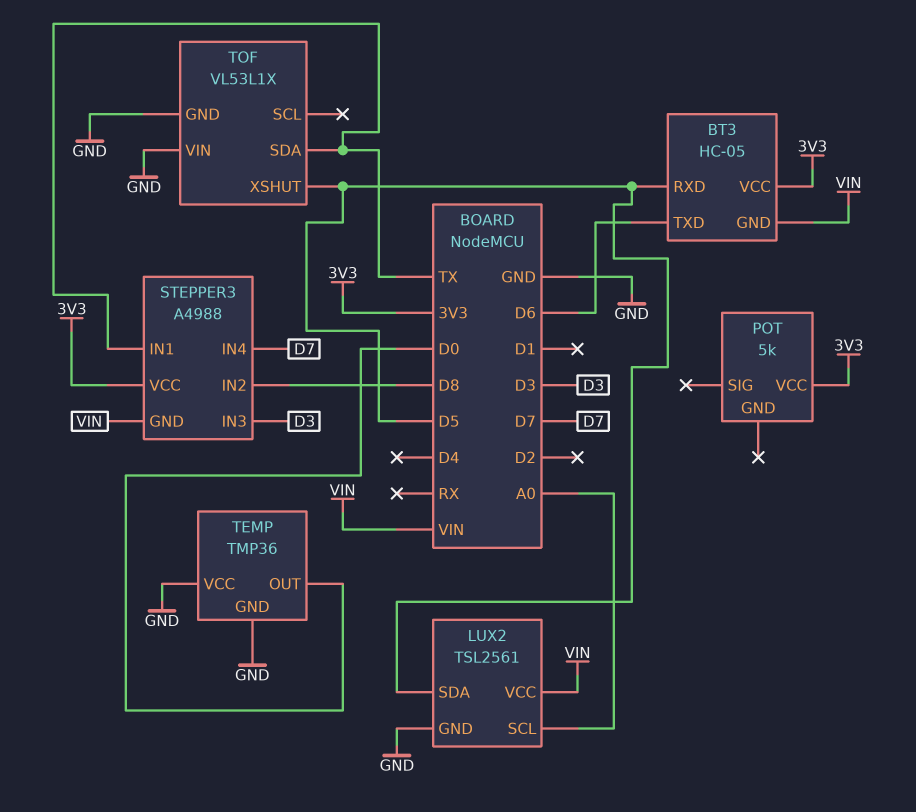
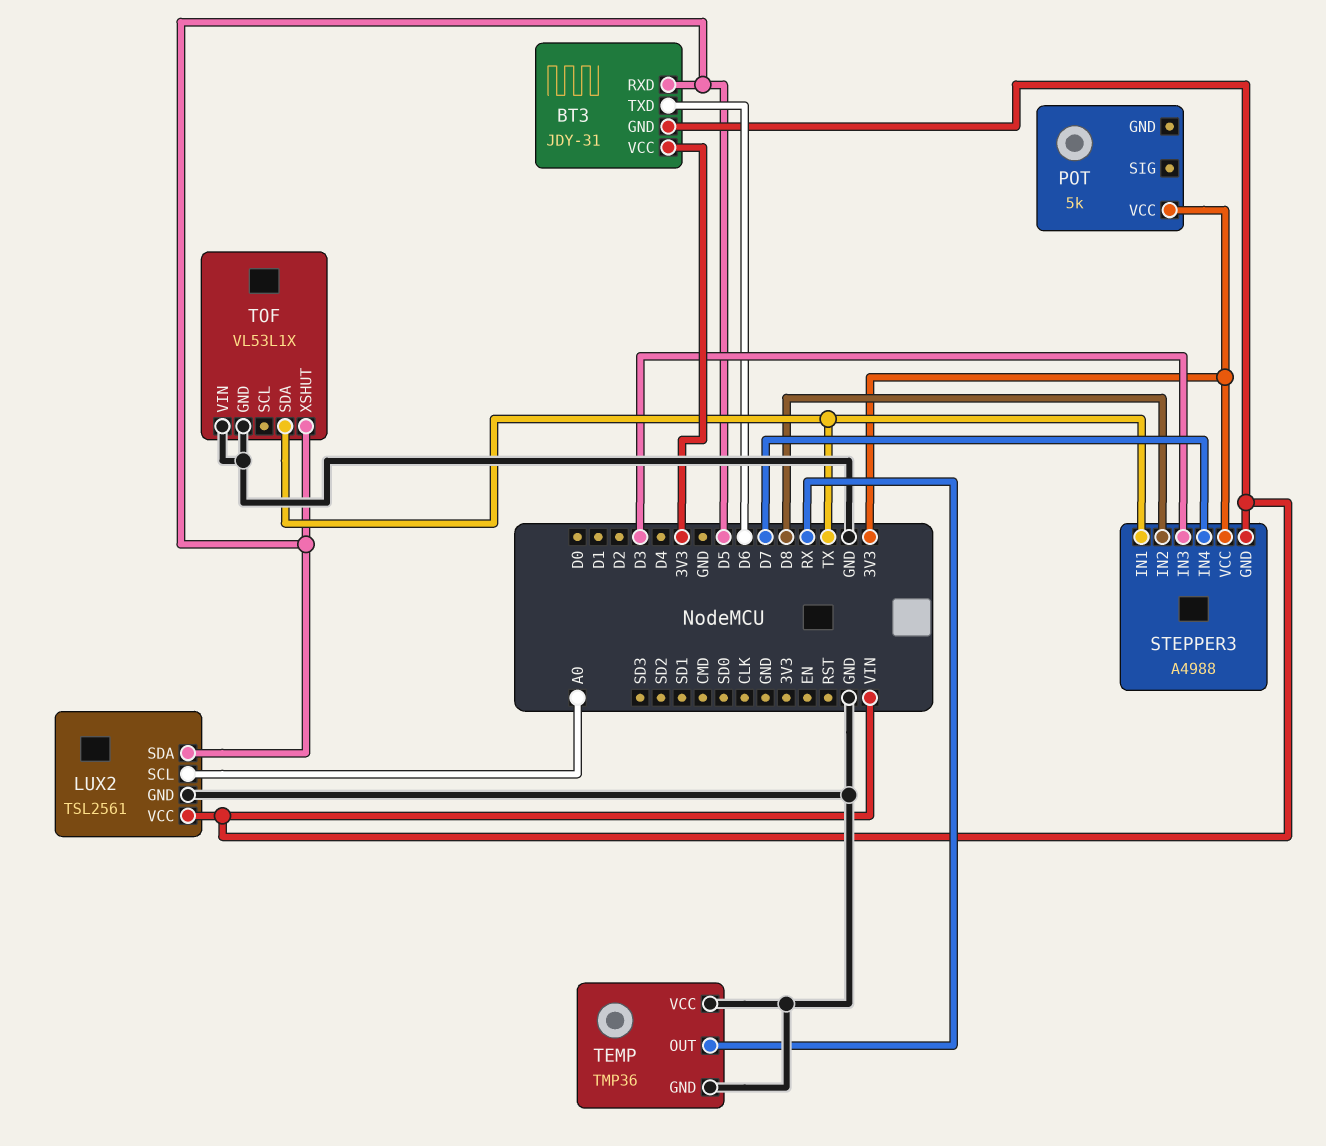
BT3: HC-05 -> JDY-31
TEMP pin OUT: D0 -> RX

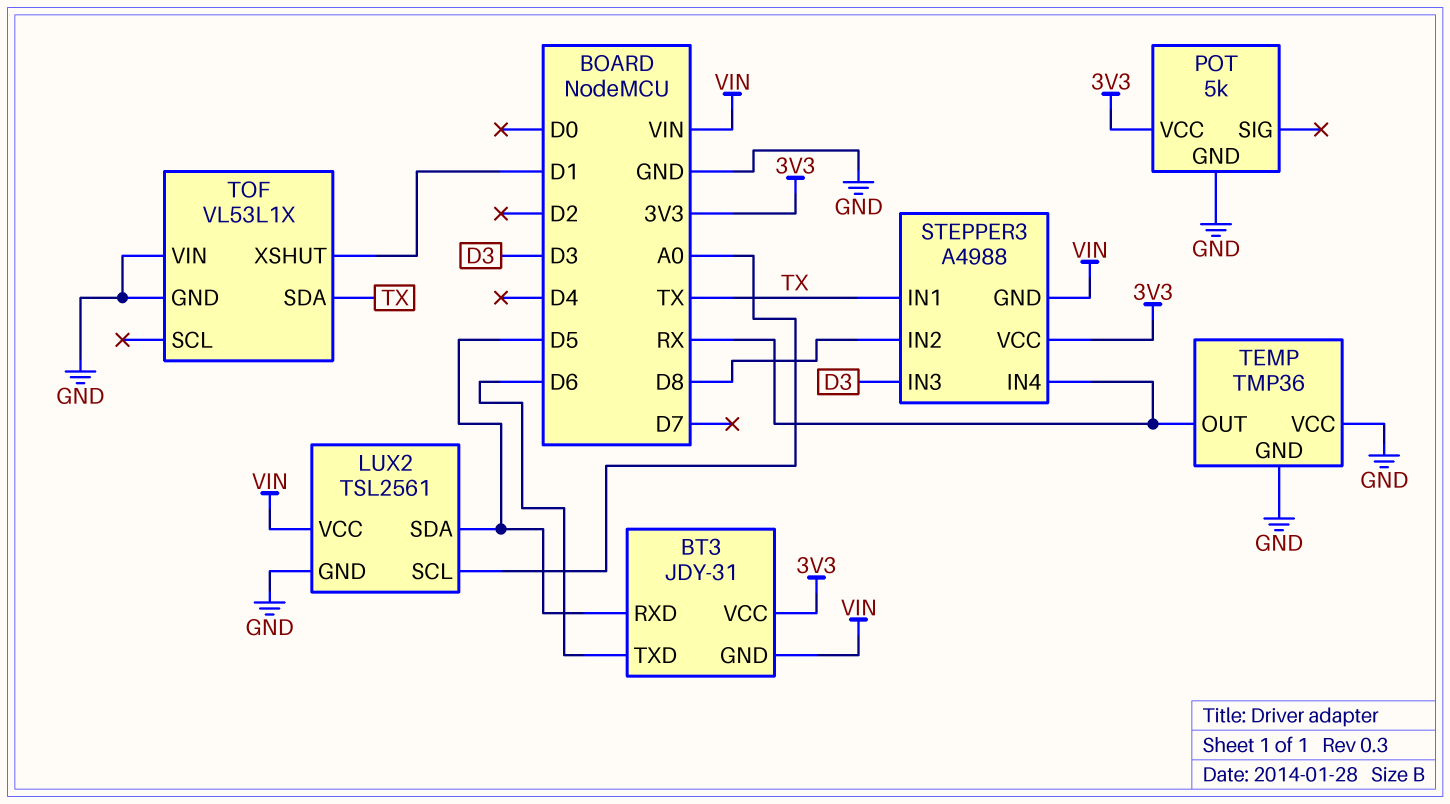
POT pin GND: none -> GND
STEPPER3 pin IN4: D7 -> RX
TOF pin XSHUT: D5 -> D1

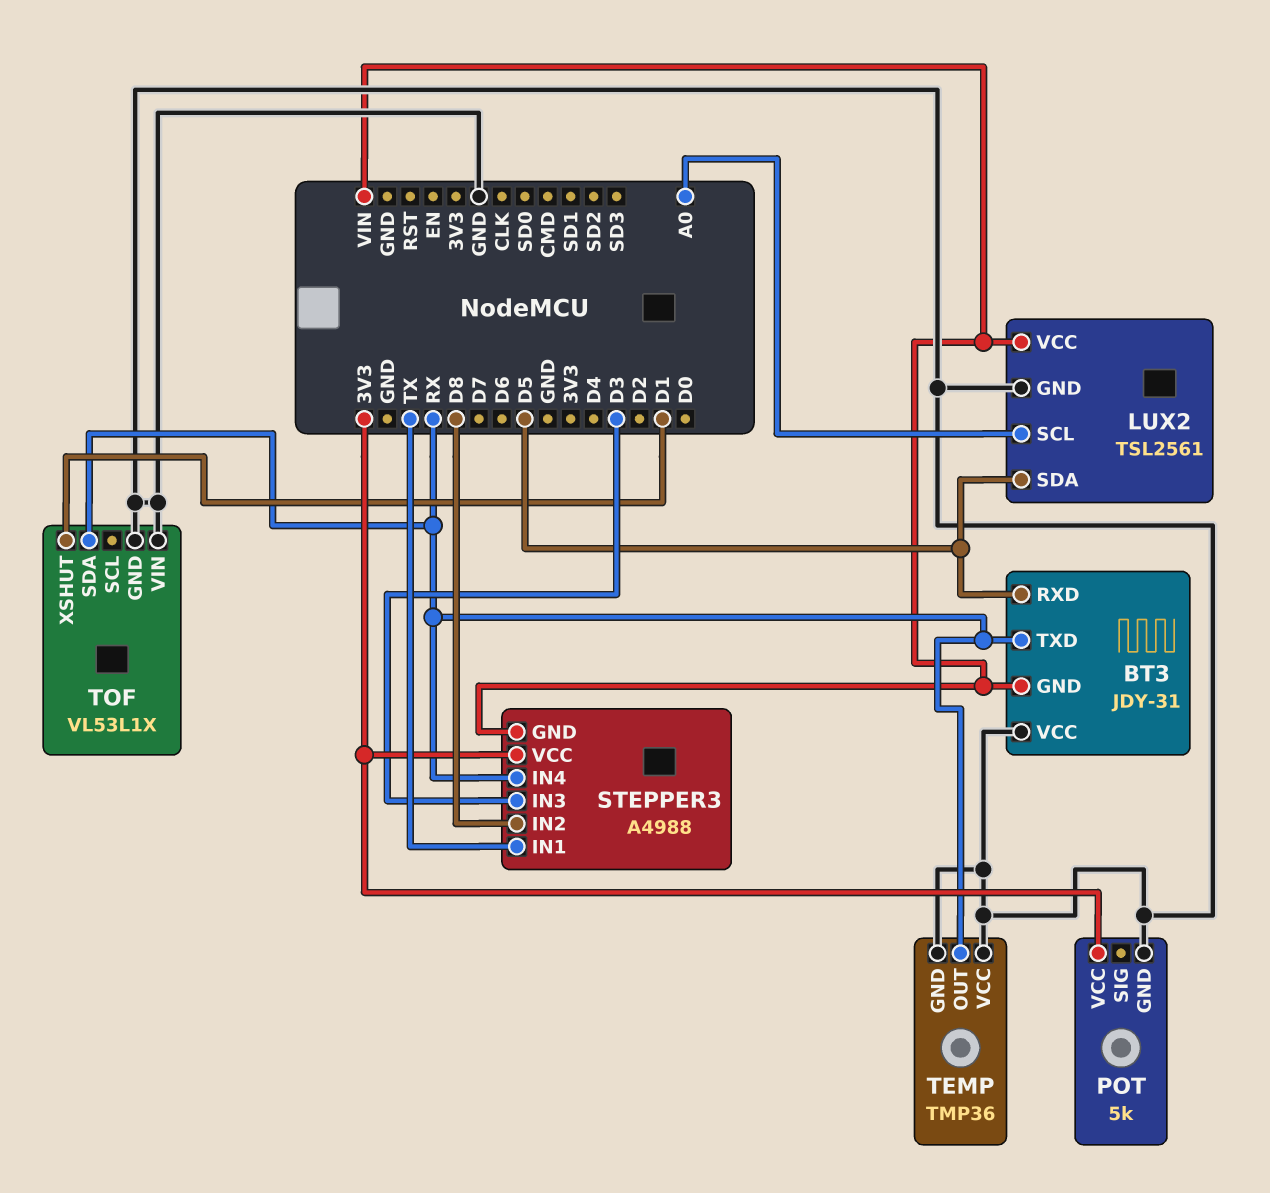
BT3 pin TXD: D6 -> RX
BT3 pin VCC: 3V3 -> GND
TOF pin SDA: TX -> RX

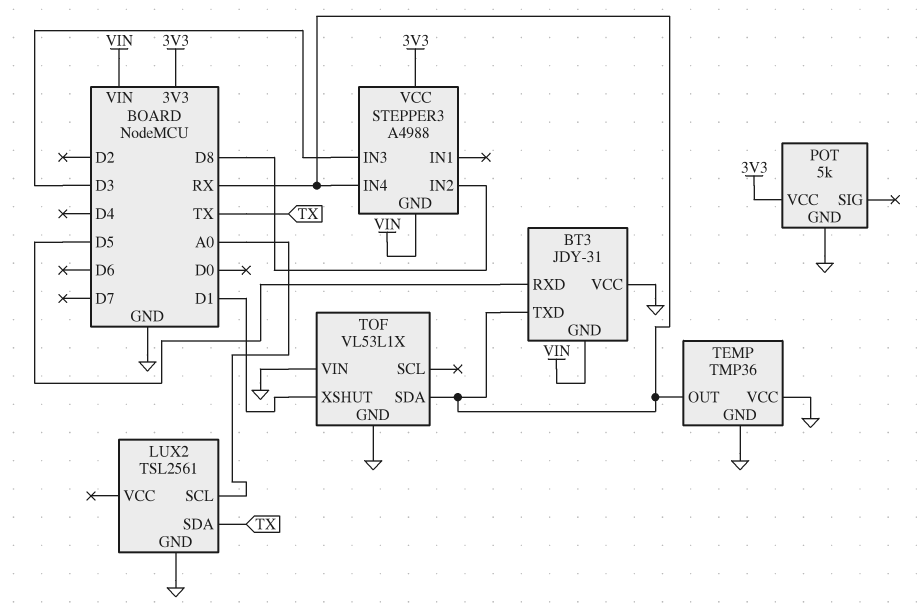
LUX2 pin SDA: D5 -> TX
LUX2 pin VCC: VIN -> none
STEPPER3 pin IN1: TX -> none

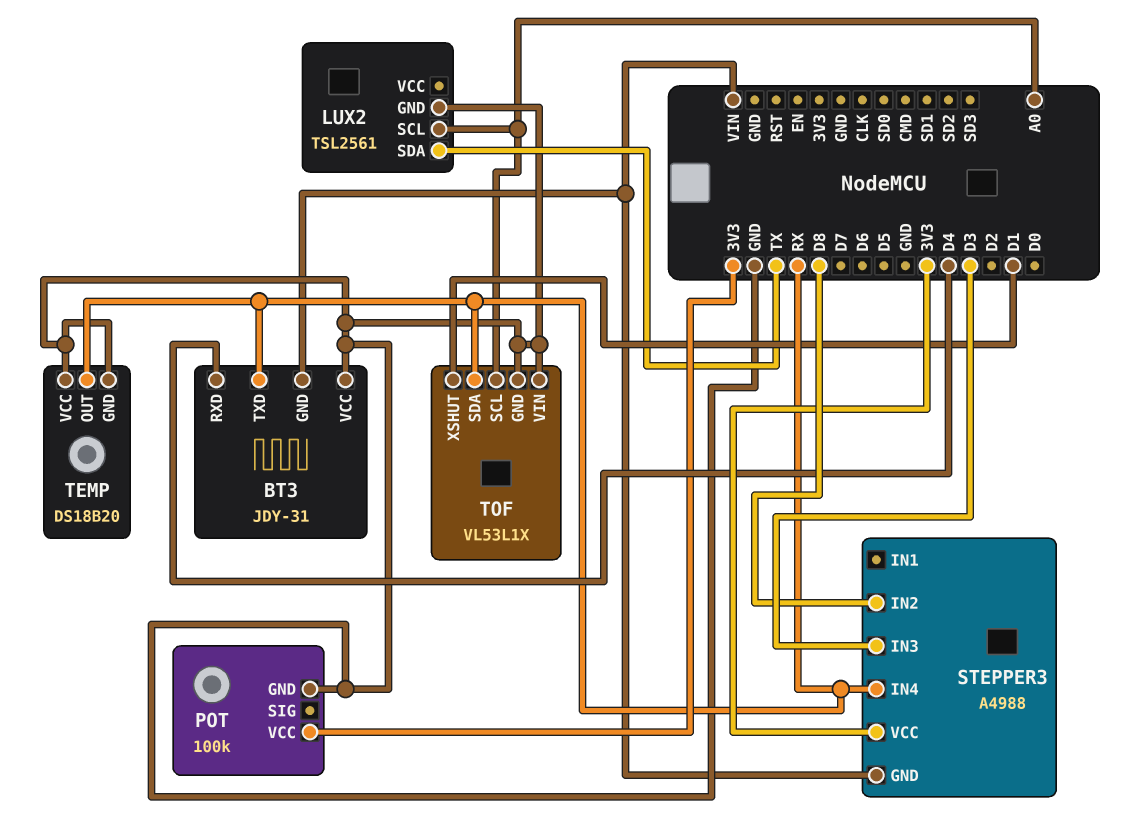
BT3 pin RXD: D5 -> D4
POT: 5k -> 100k
TEMP: TMP36 -> DS18B20
TOF pin SCL: none -> A0

